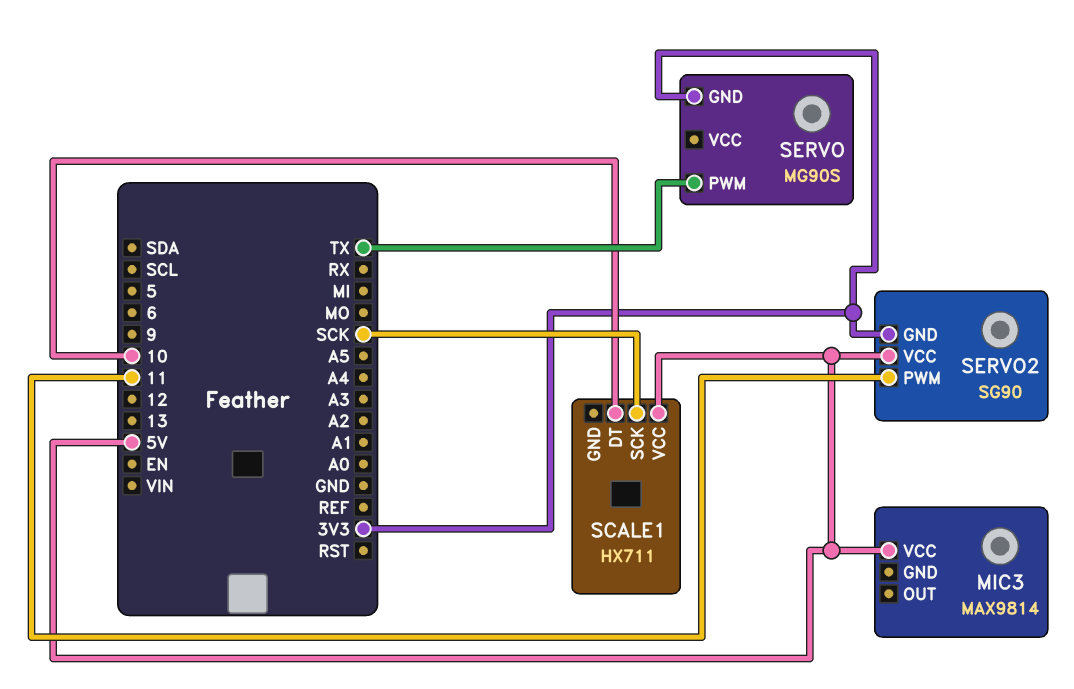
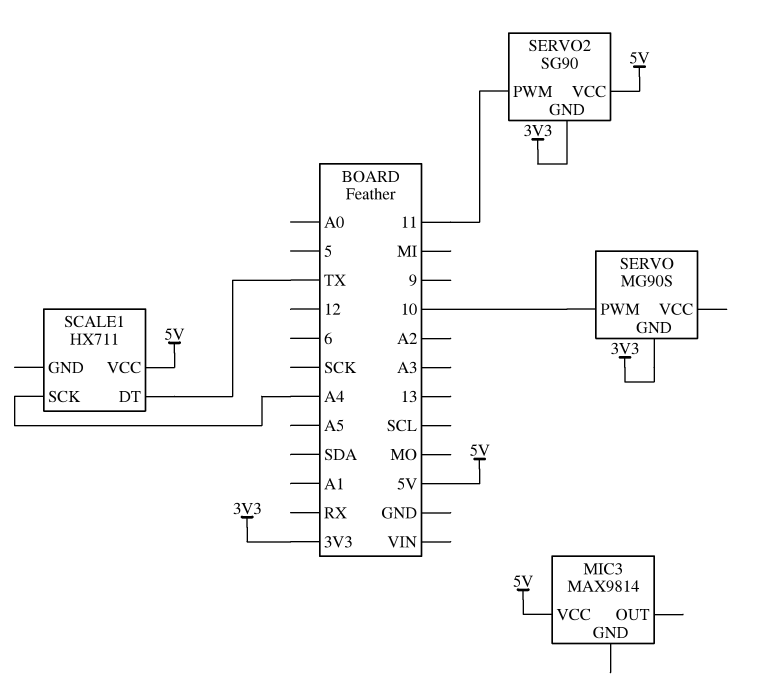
SCALE1 pin DT: 10 -> TX
SCALE1 pin SCK: SCK -> A4
SERVO pin PWM: TX -> 10

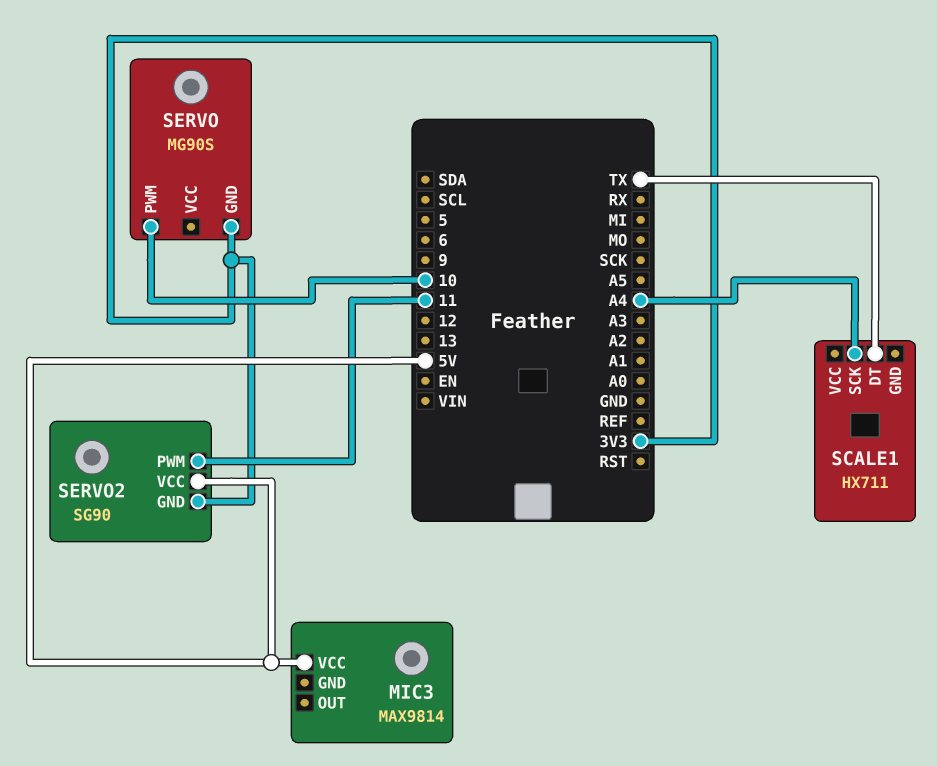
SCALE1 pin VCC: 5V -> none

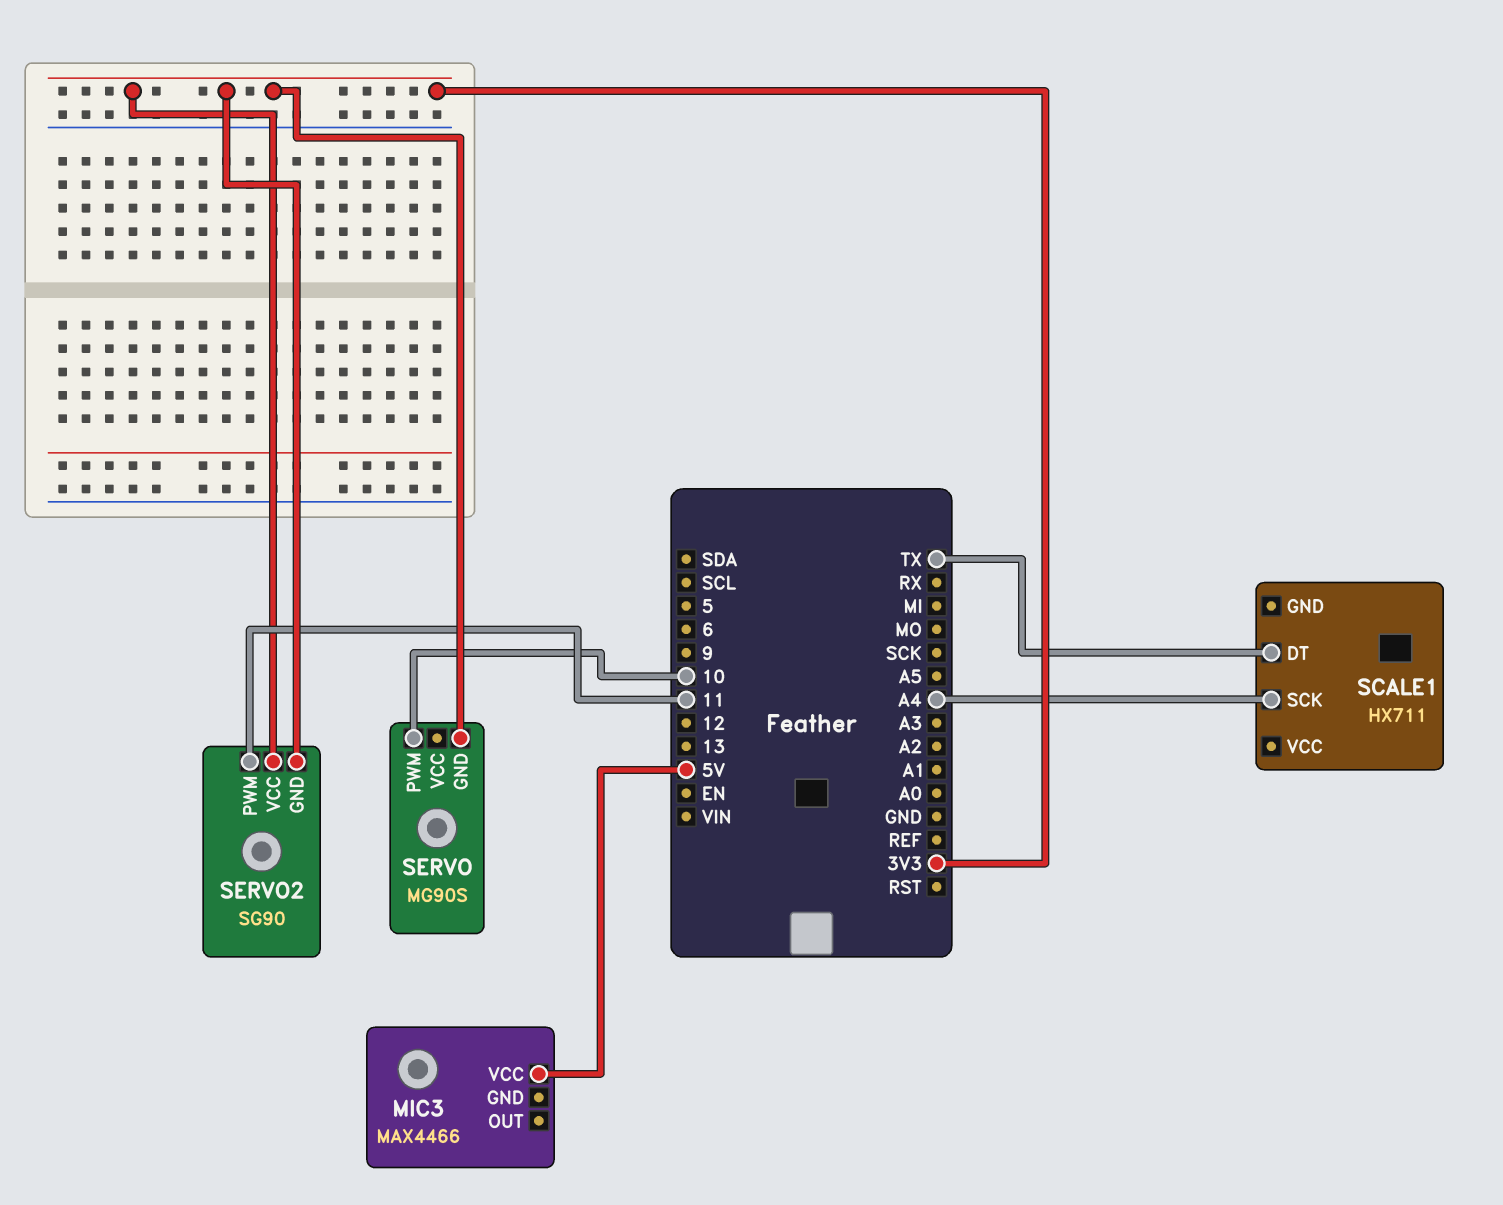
MIC3: MAX9814 -> MAX4466
SERVO2 pin VCC: 5V -> 3V3

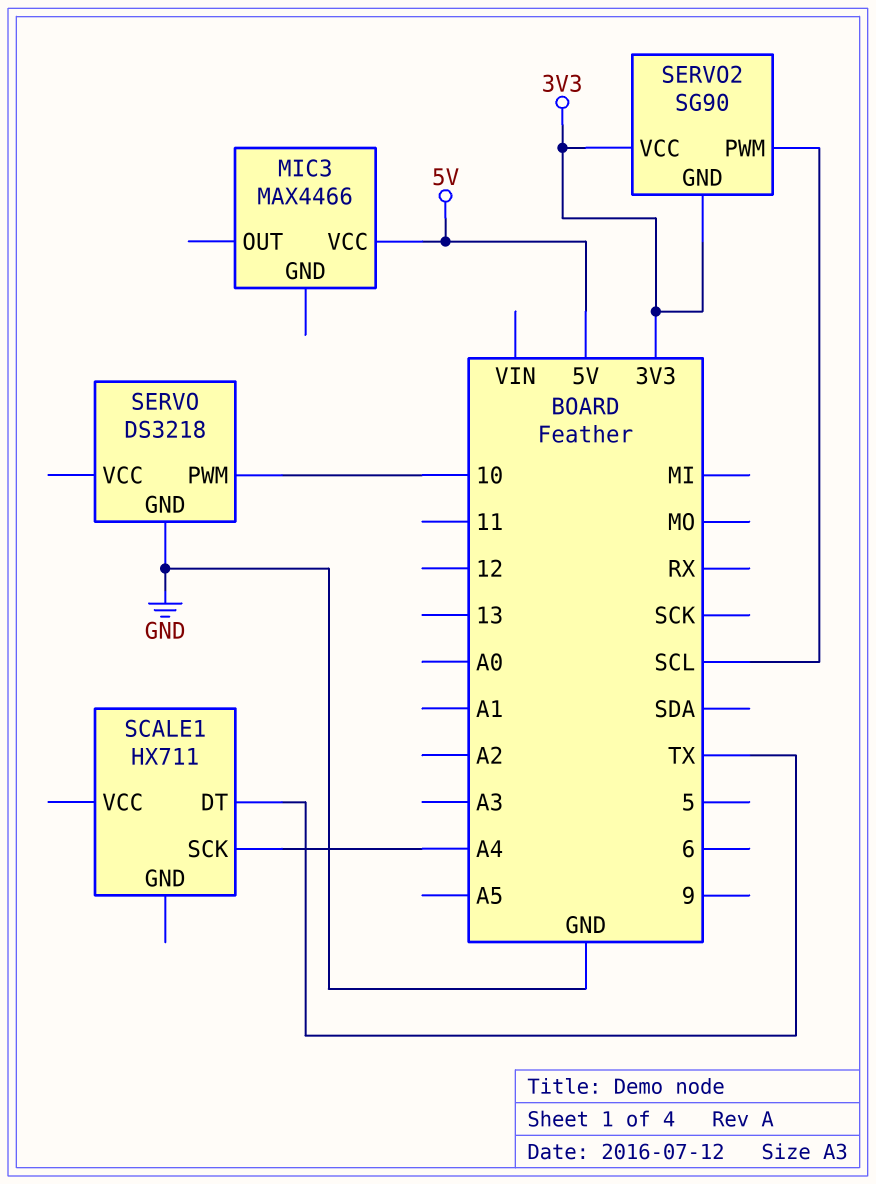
SERVO: MG90S -> DS3218
SERVO pin GND: 3V3 -> GND
SERVO2 pin PWM: 11 -> SCL

